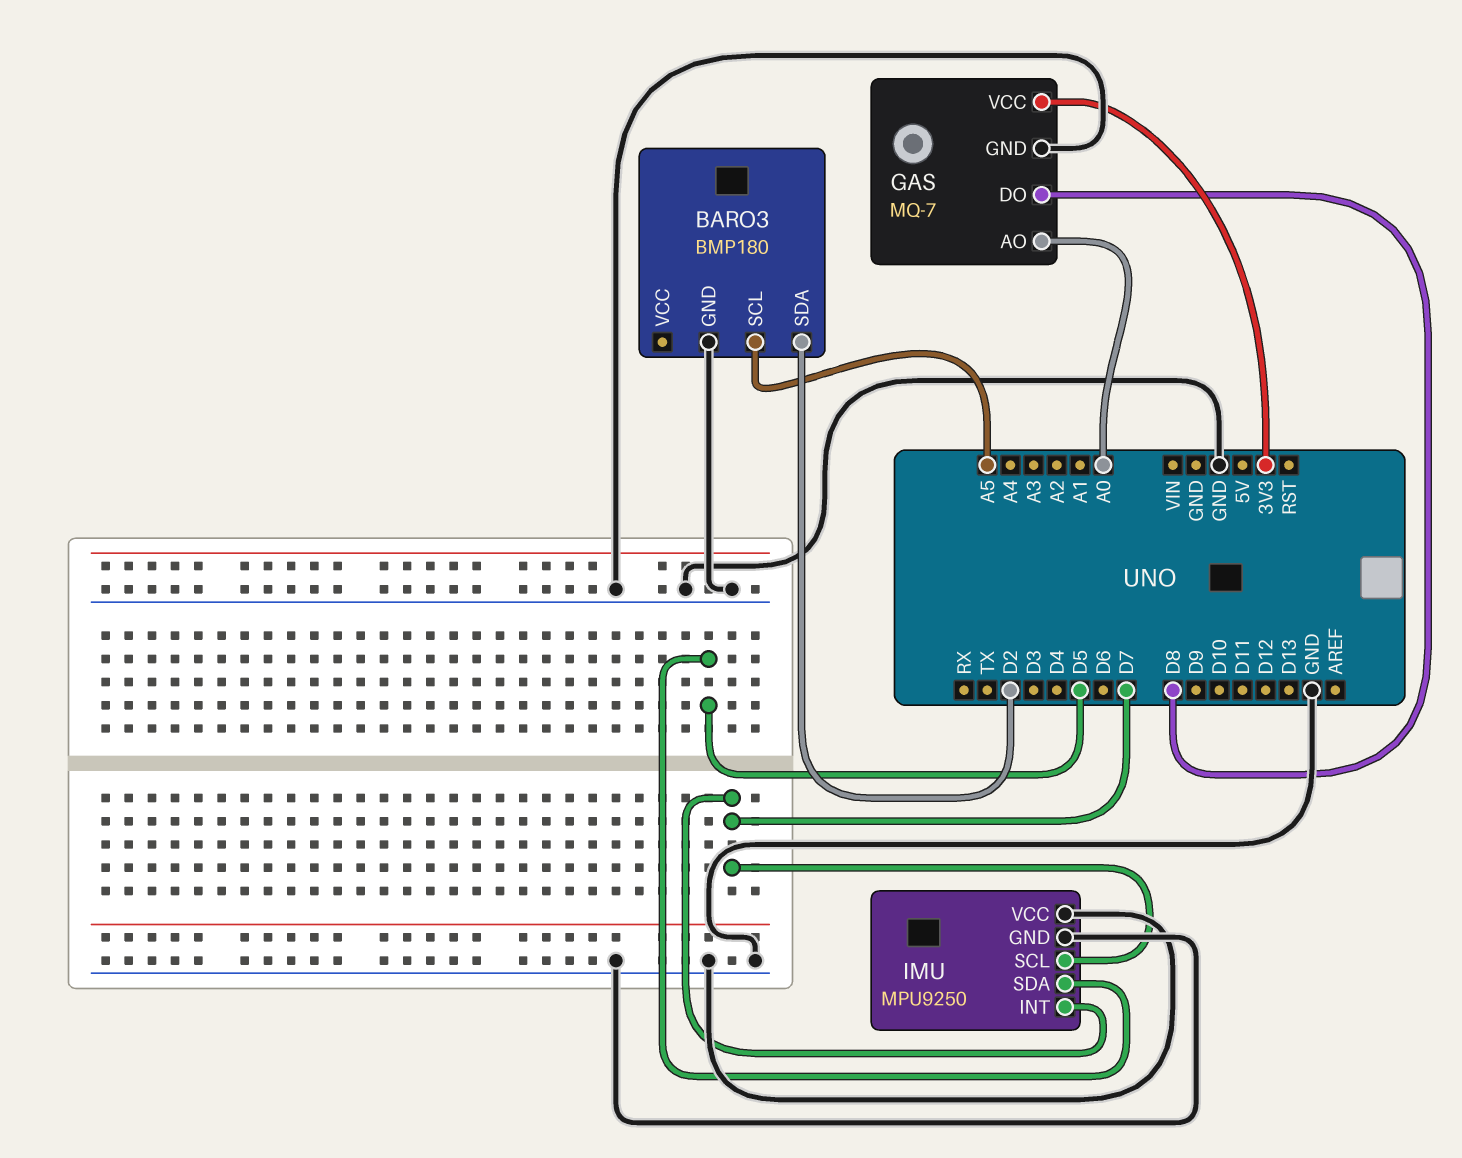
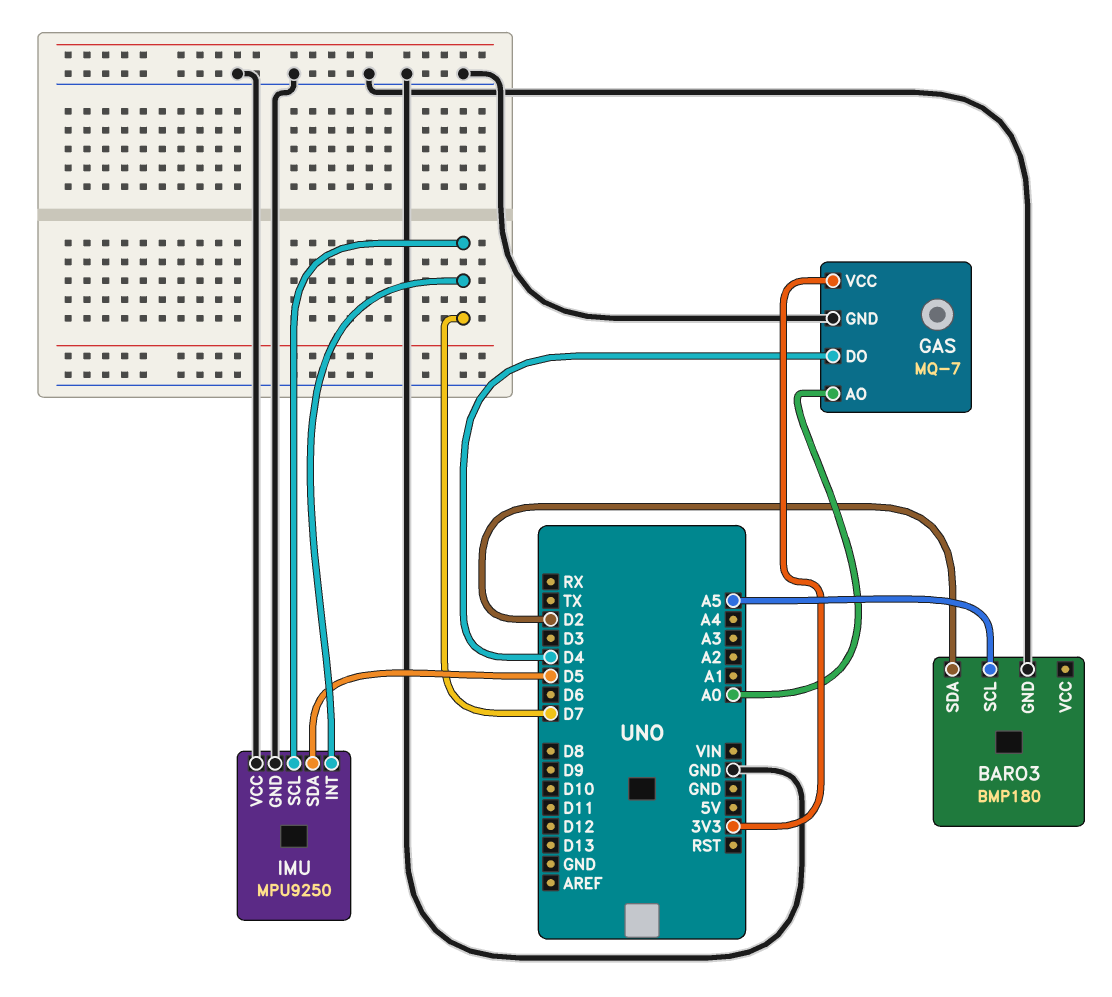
GAS pin DO: D8 -> D4

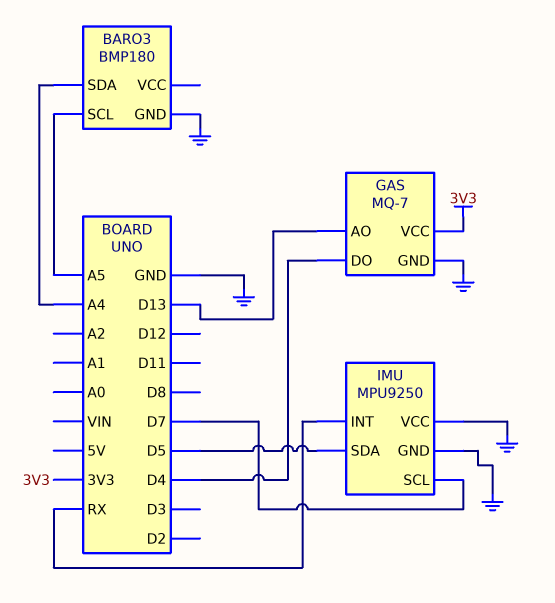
BARO3 pin SDA: D2 -> A4
GAS pin AO: A0 -> D13
IMU pin INT: D7 -> RX

